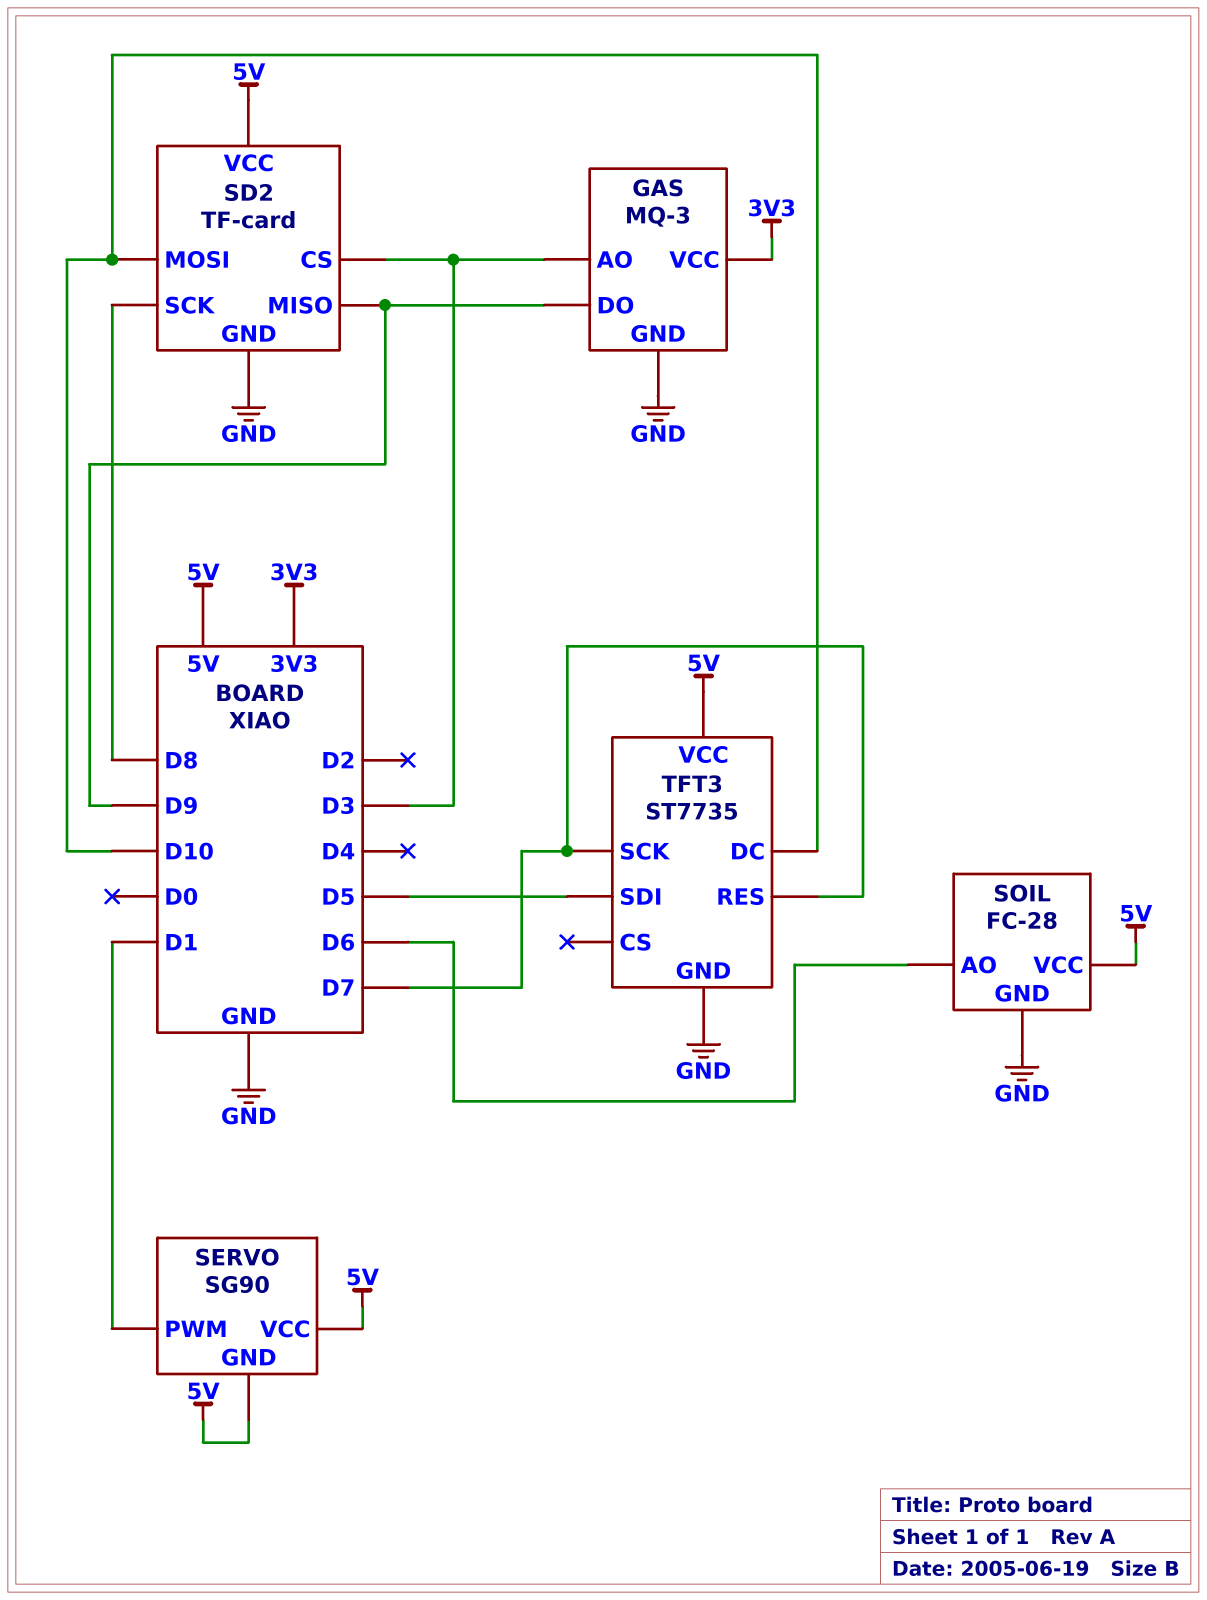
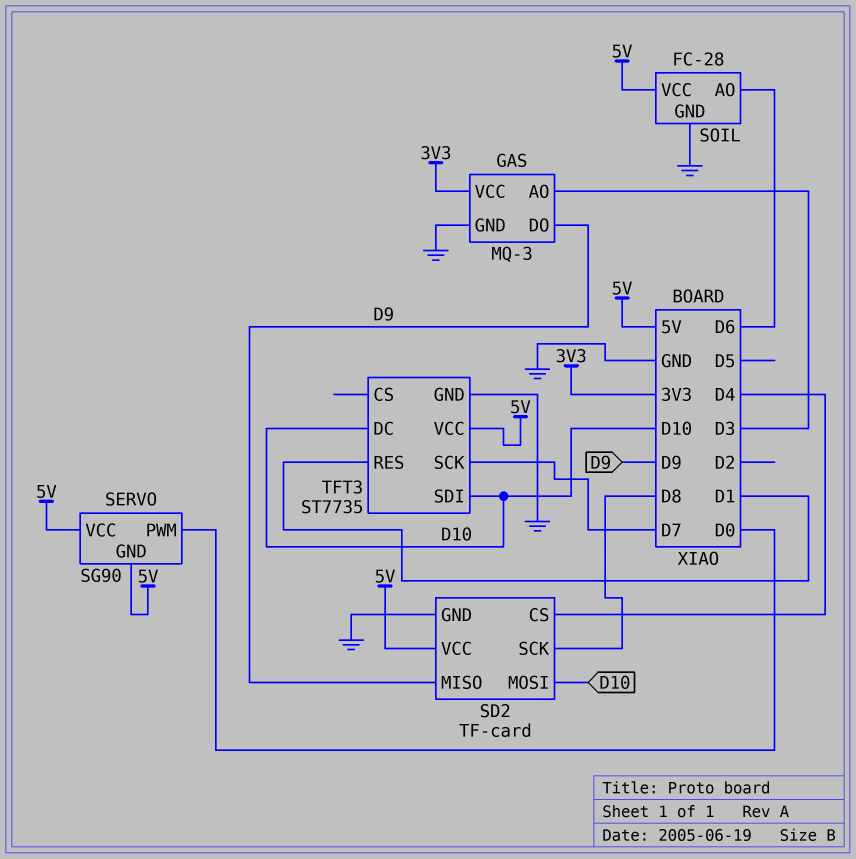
SD2 pin CS: D3 -> D4
SERVO pin PWM: D1 -> D0
TFT3 pin RES: D7 -> D1
TFT3 pin SDI: D5 -> D10

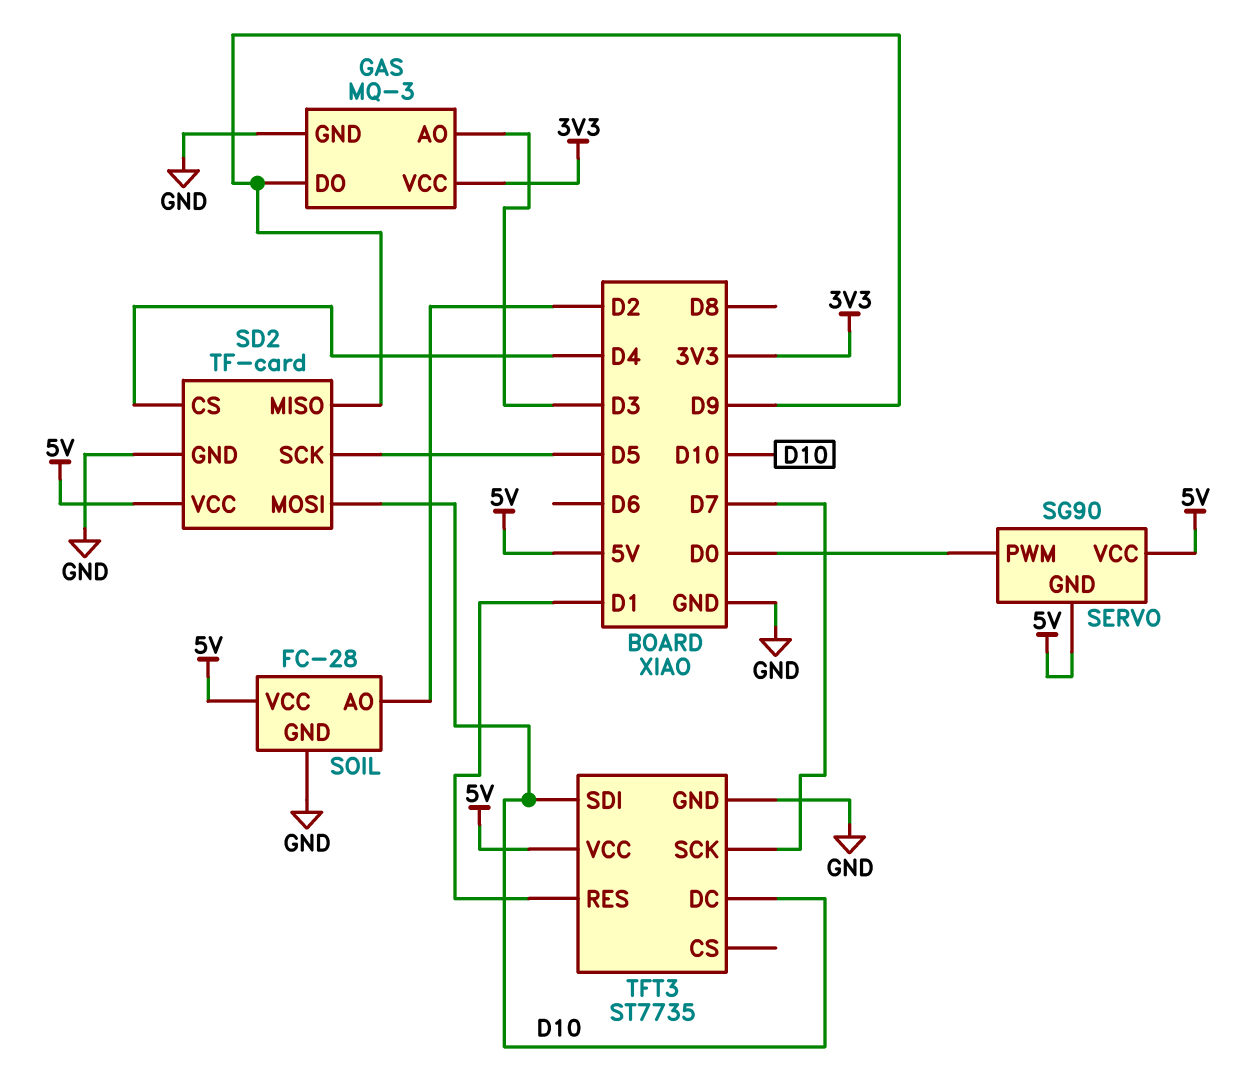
SD2 pin SCK: D8 -> D5
SOIL pin AO: D6 -> D2

